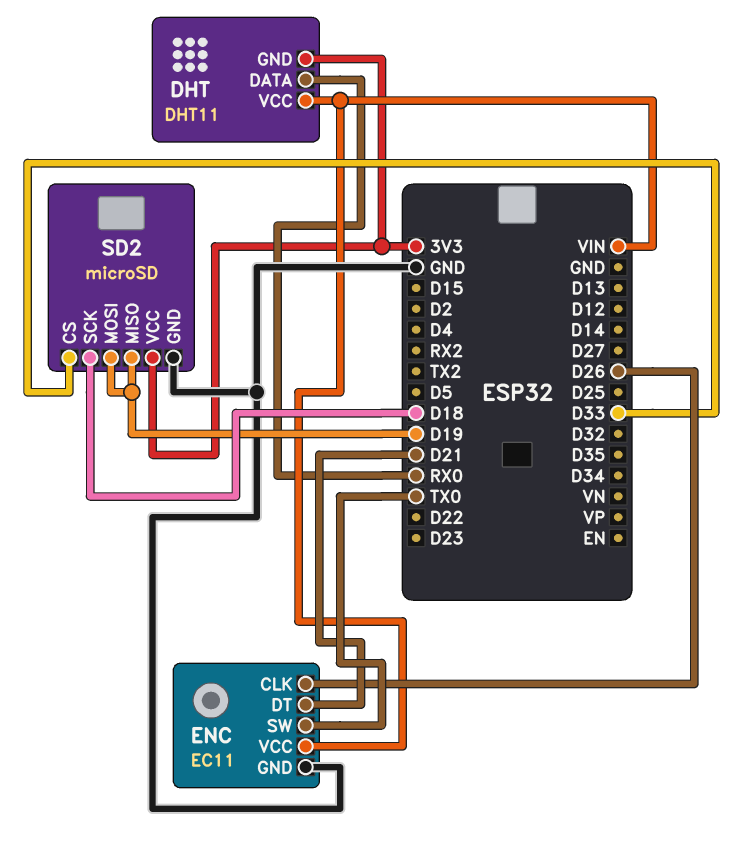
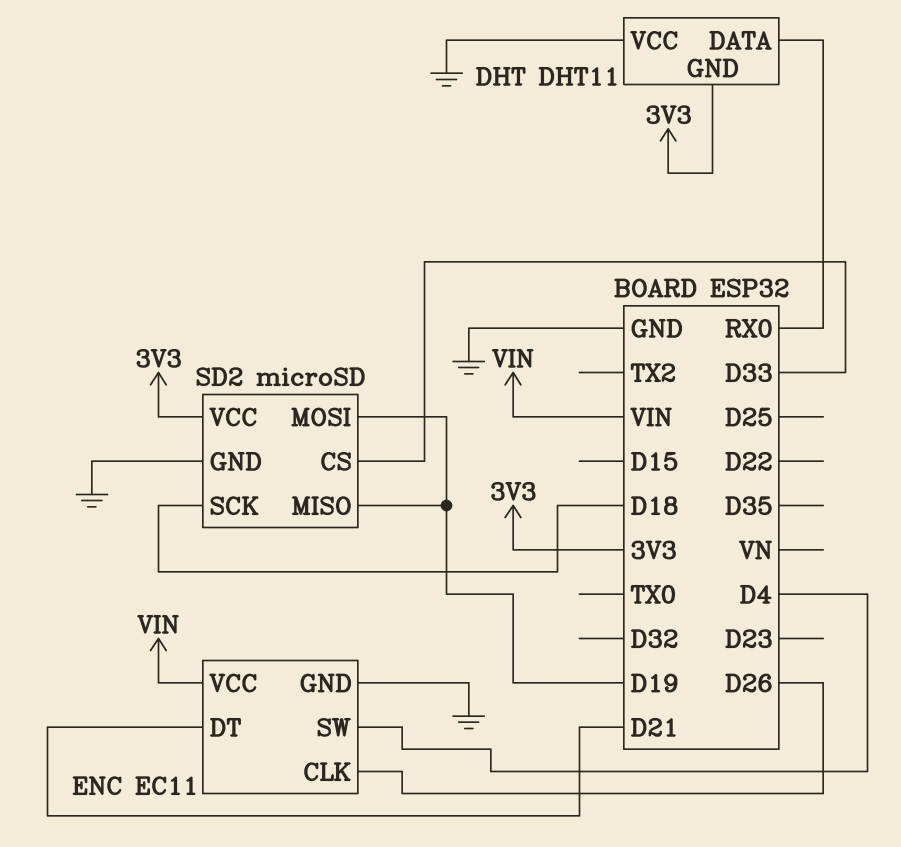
DHT pin VCC: VIN -> GND
ENC pin SW: TX0 -> D4

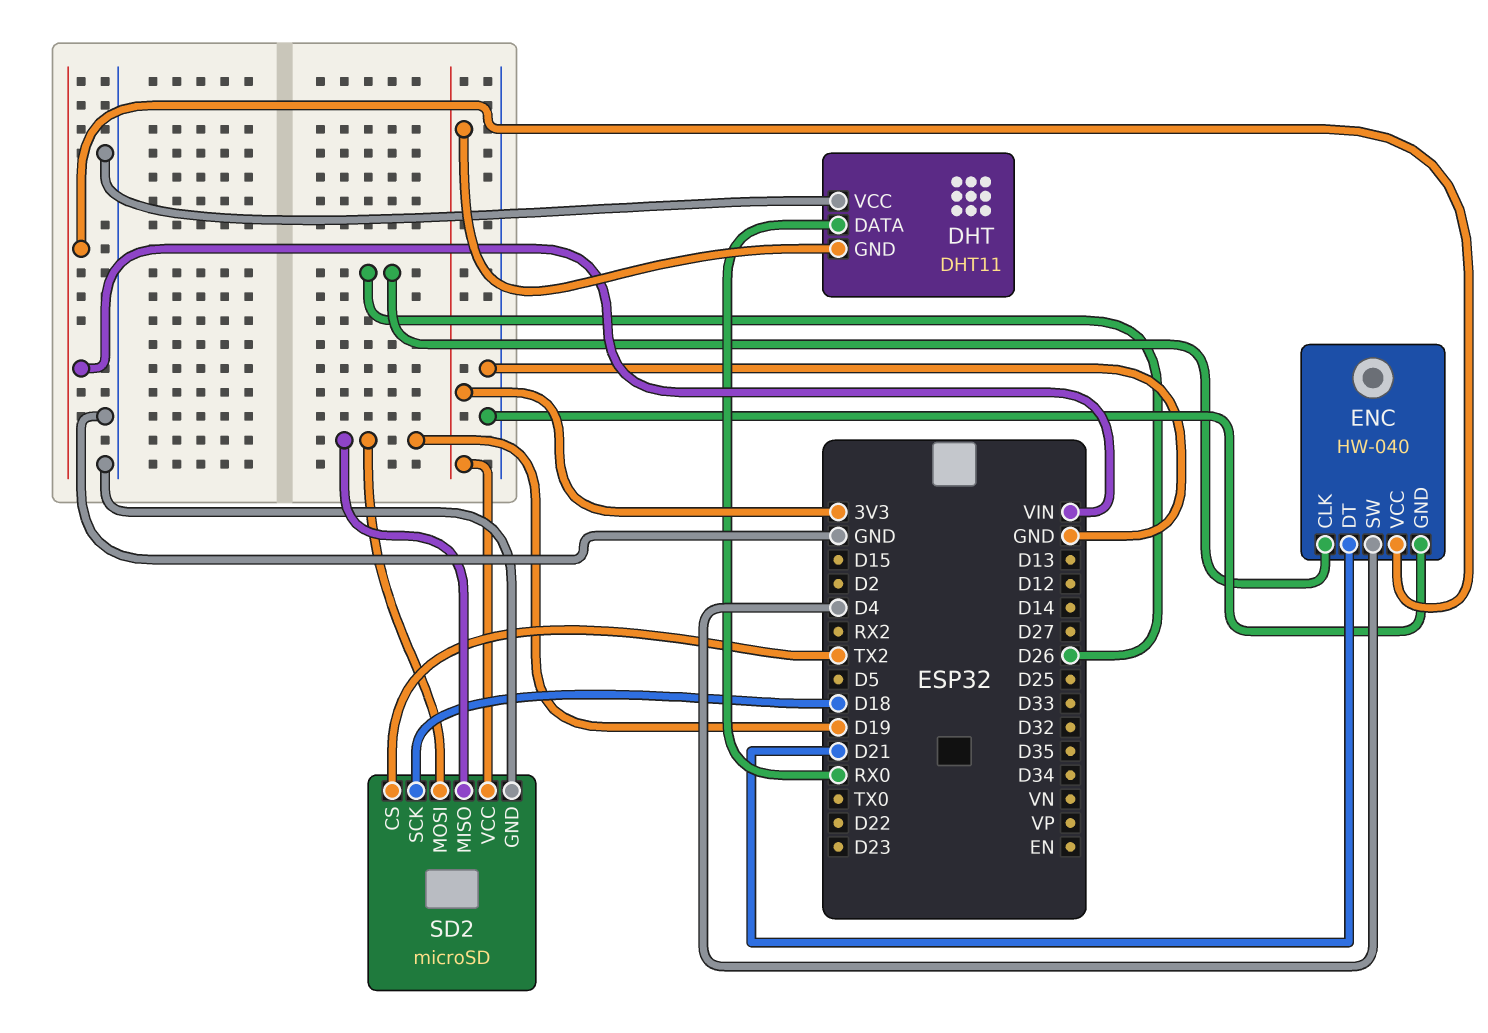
ENC: EC11 -> HW-040
SD2 pin CS: D33 -> TX2

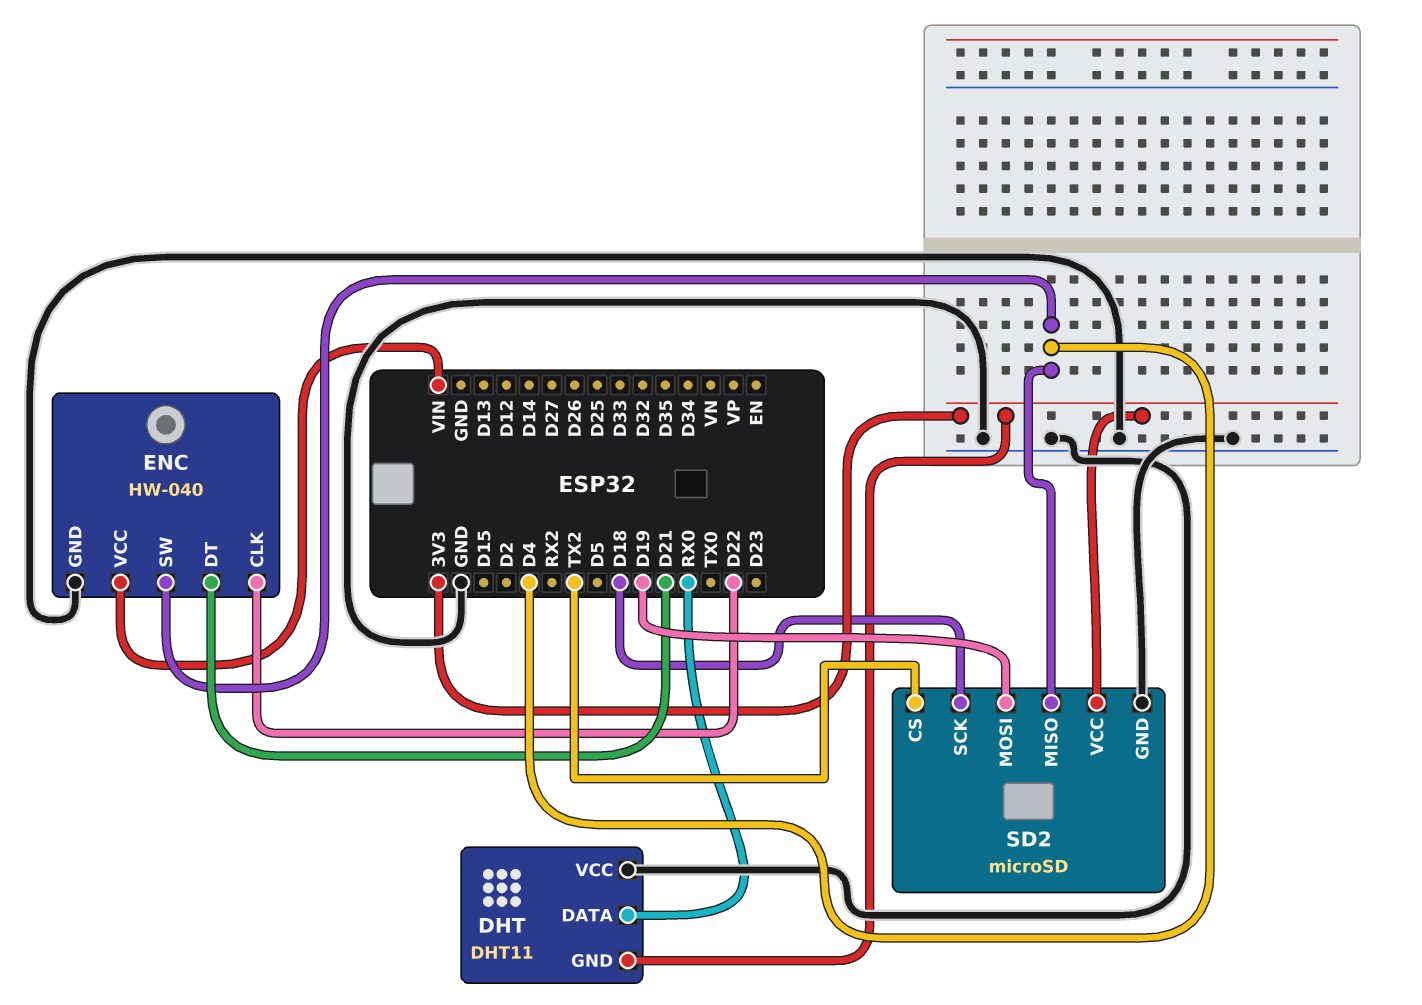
ENC pin CLK: D26 -> D22
SD2 pin MISO: D19 -> D4

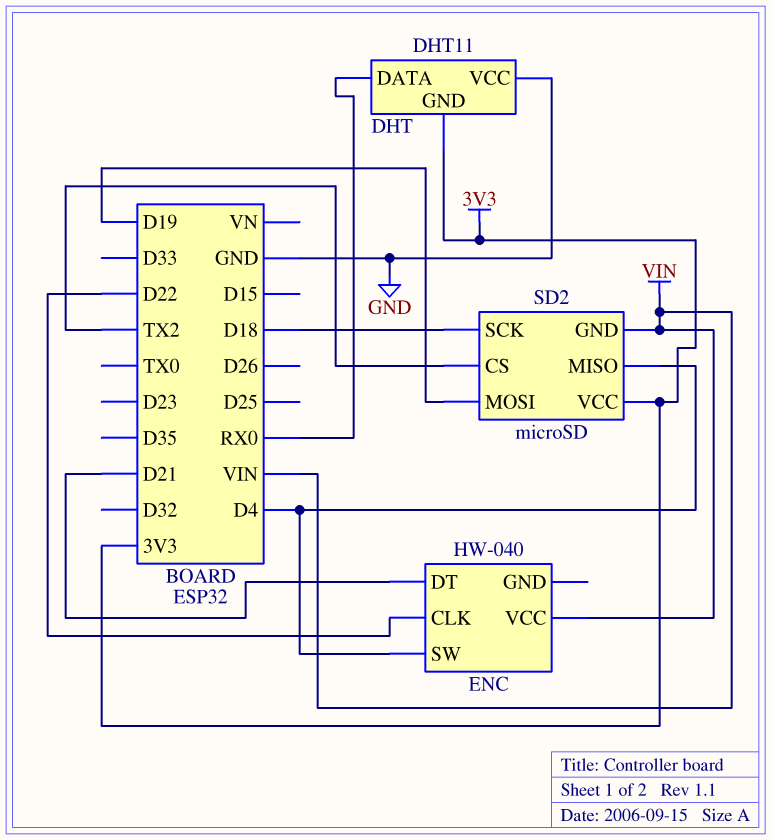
ENC pin GND: GND -> none
SD2 pin GND: GND -> VIN

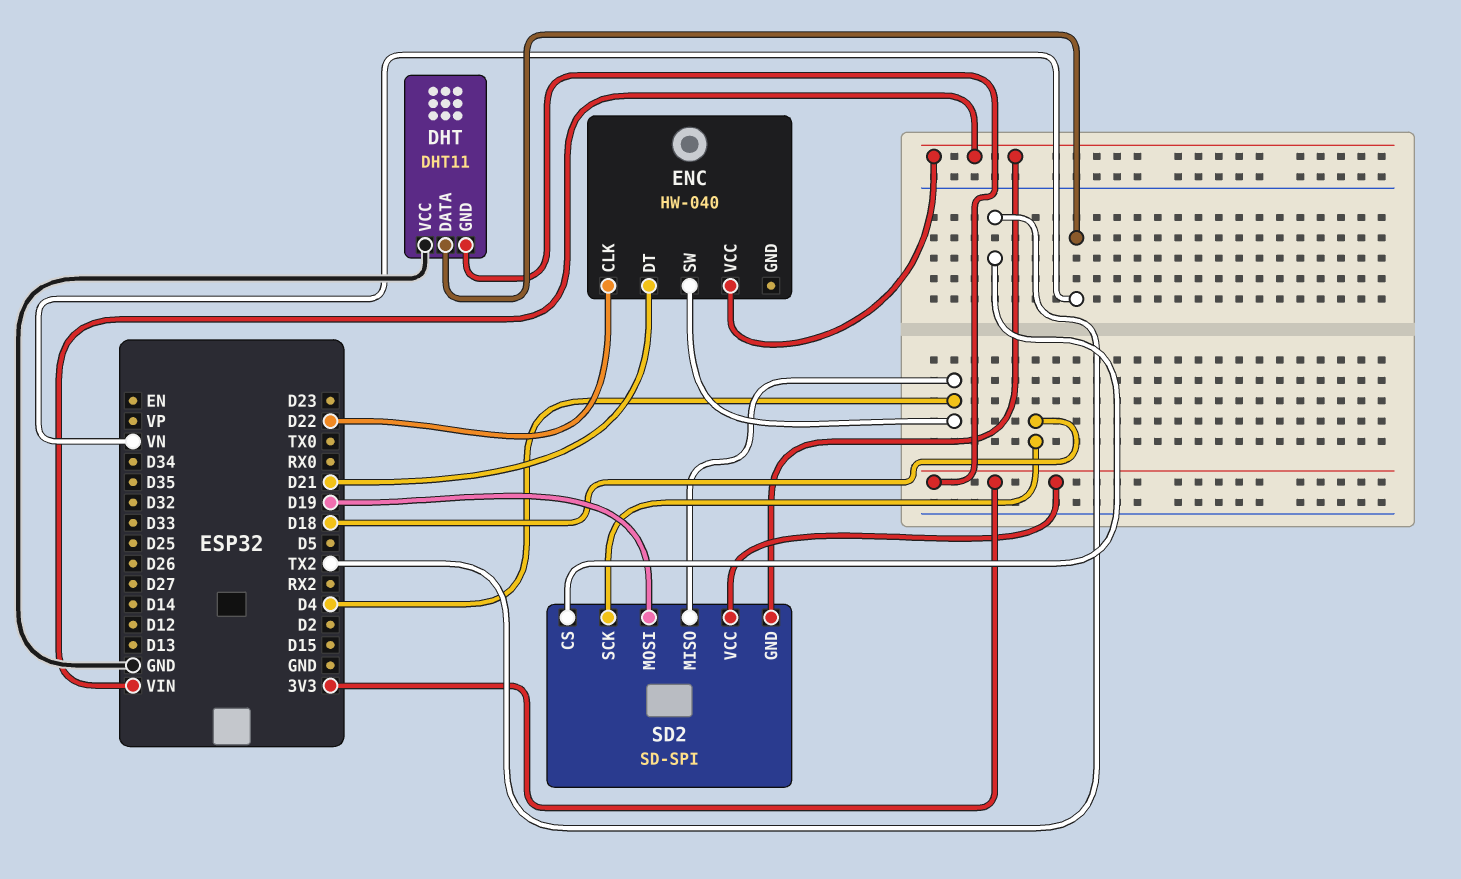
DHT pin DATA: RX0 -> VN
SD2: microSD -> SD-SPI

